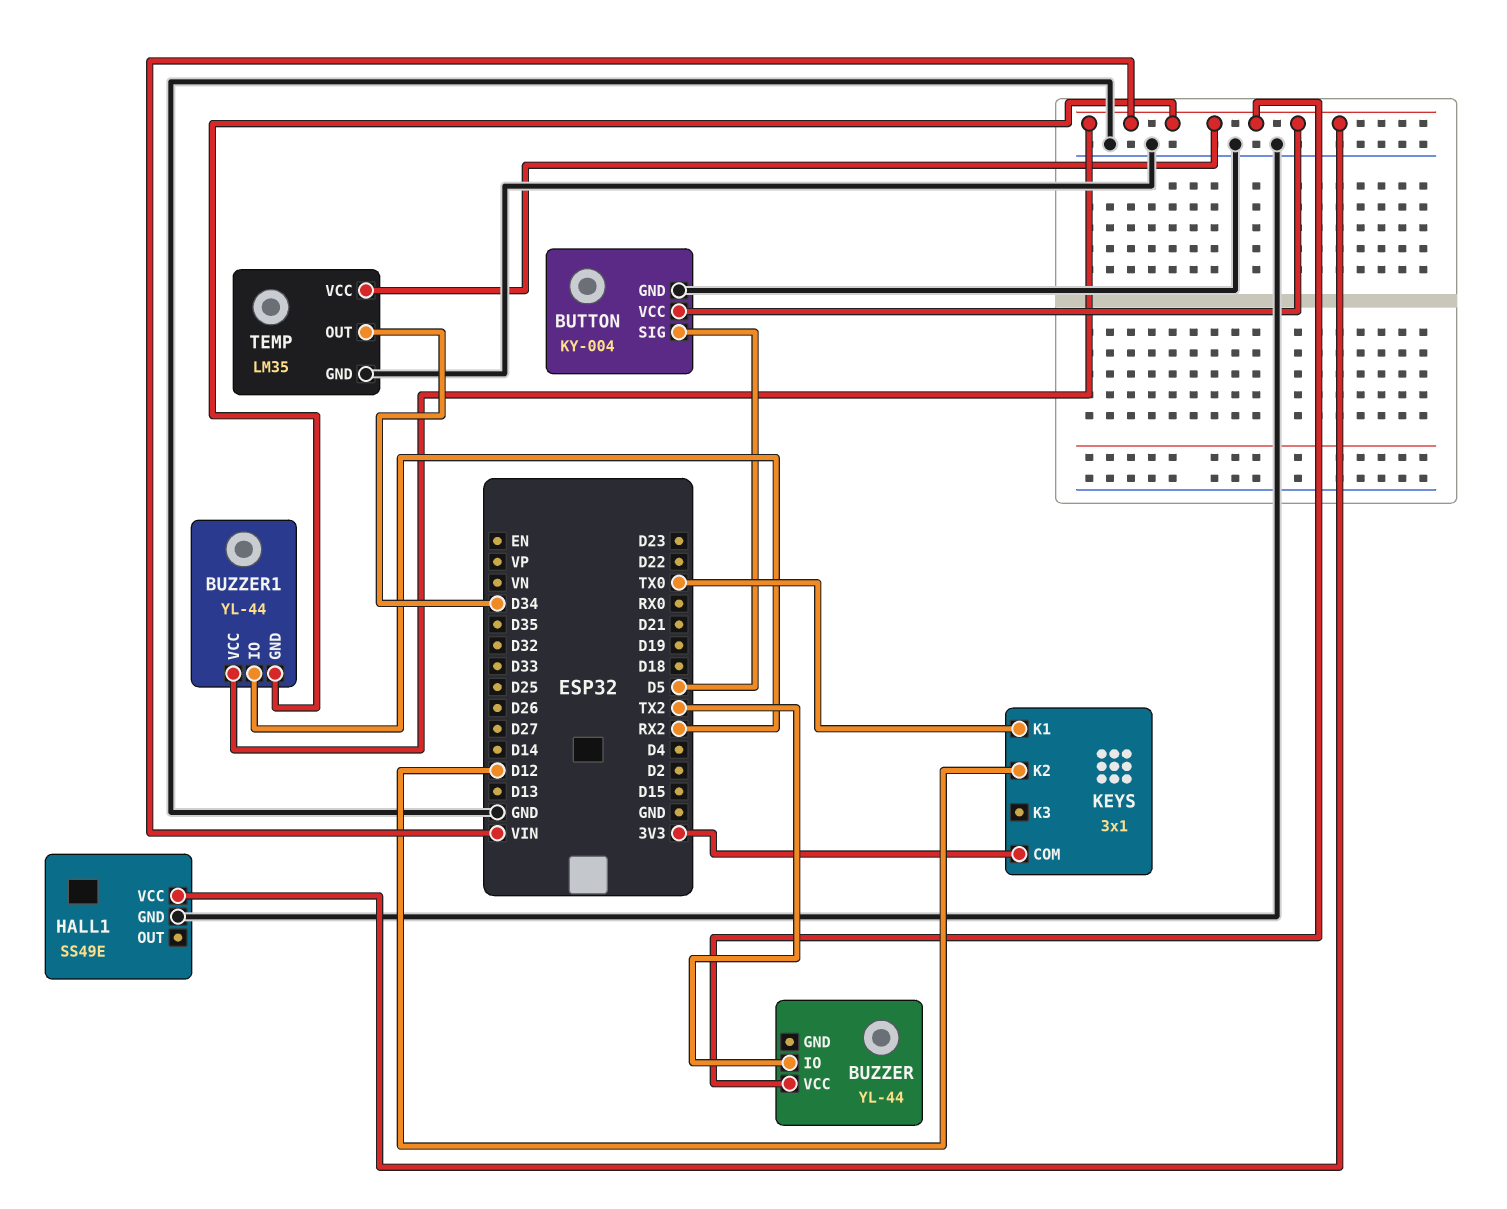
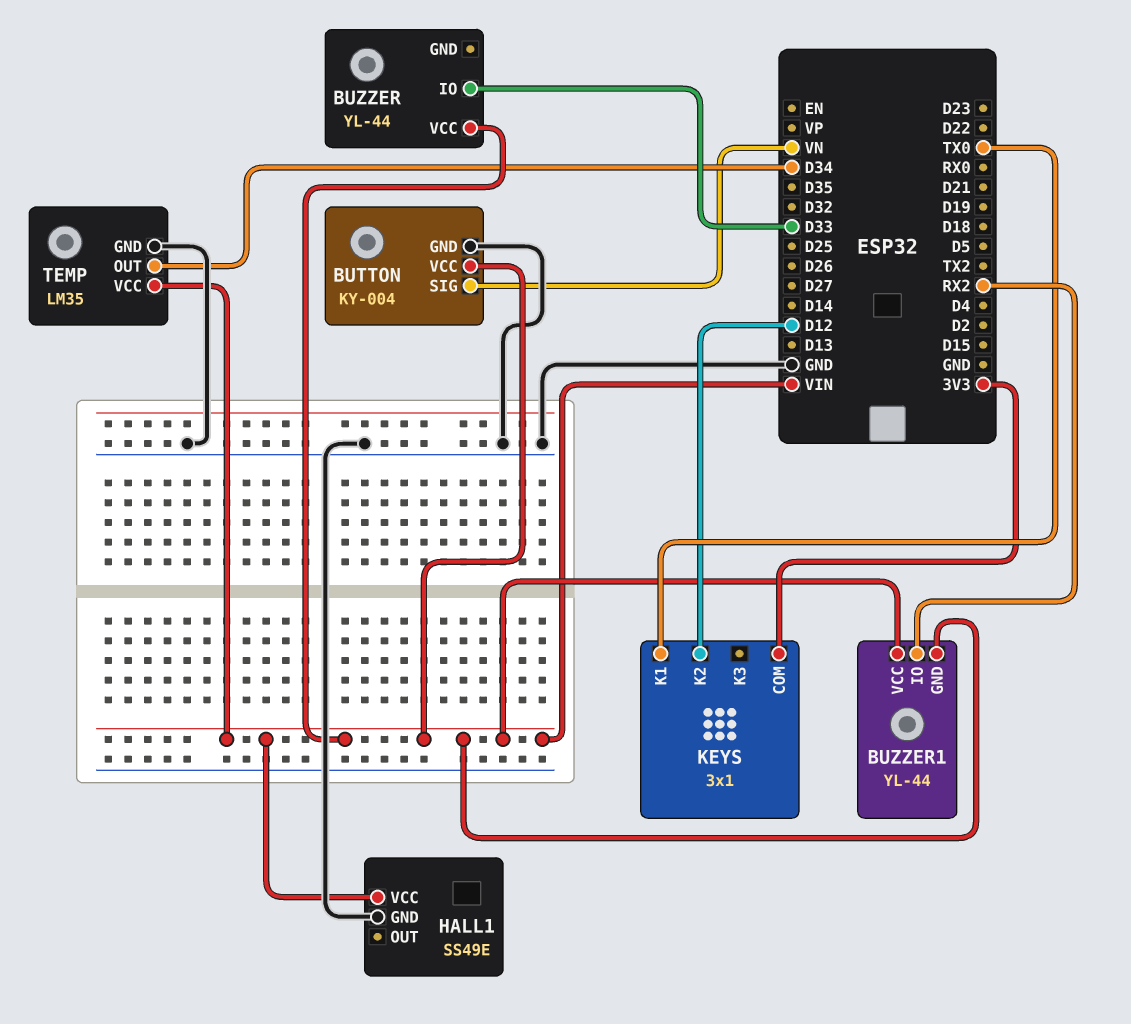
BUTTON pin SIG: D5 -> VN
BUZZER pin IO: TX2 -> D33

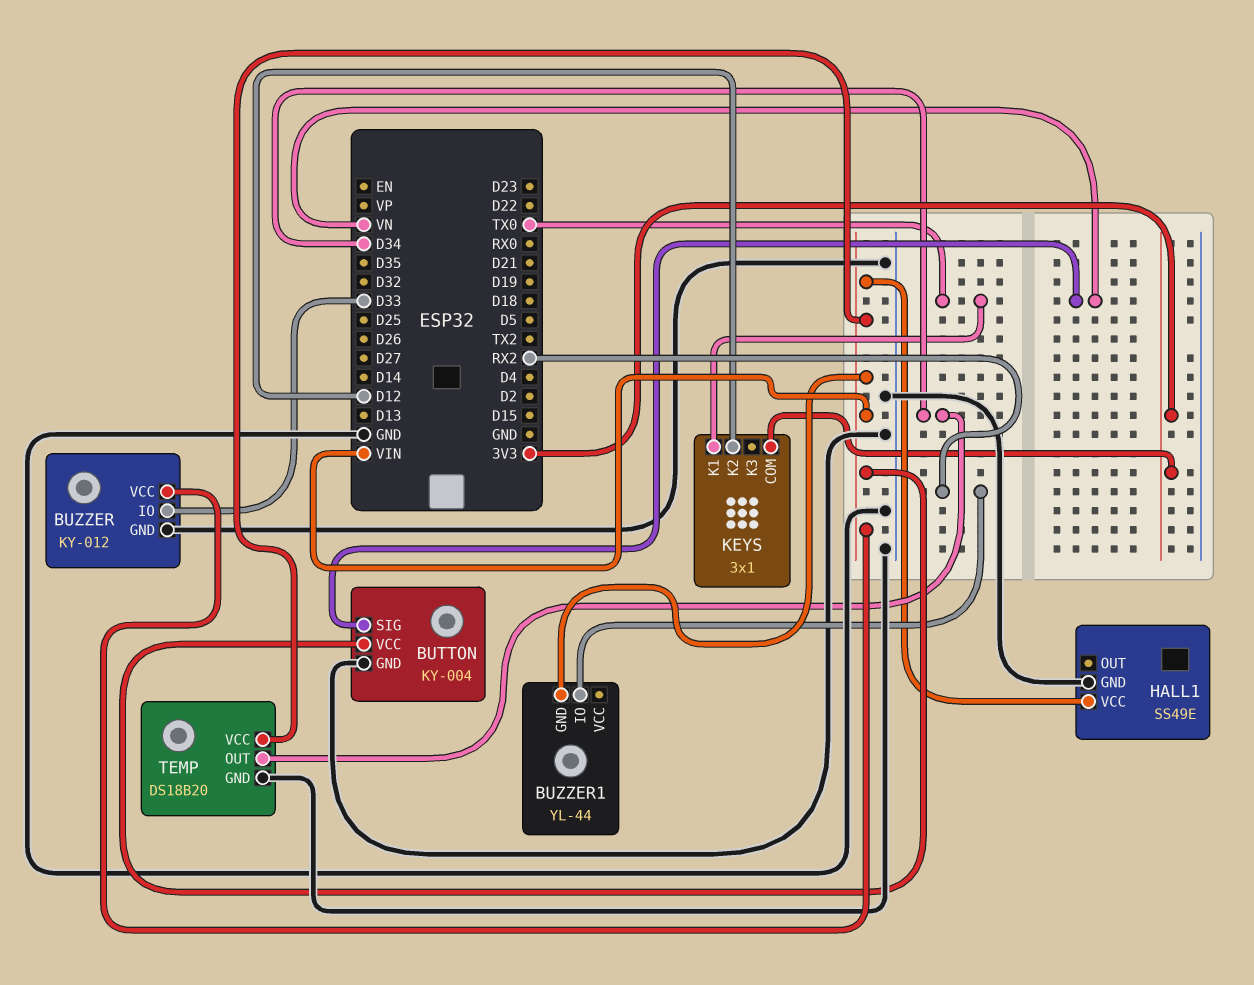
BUZZER: YL-44 -> KY-012
BUZZER pin GND: none -> GND
BUZZER1 pin VCC: VIN -> none
TEMP: LM35 -> DS18B20

